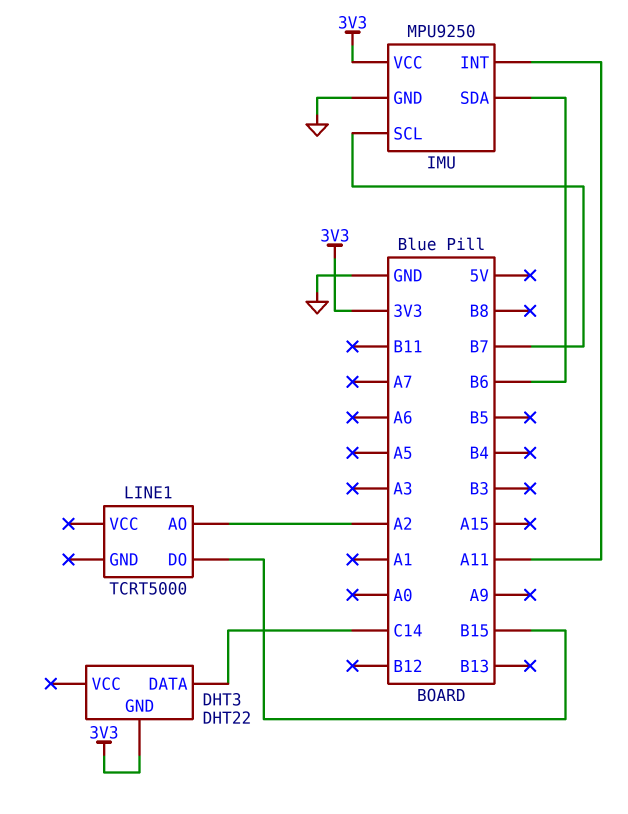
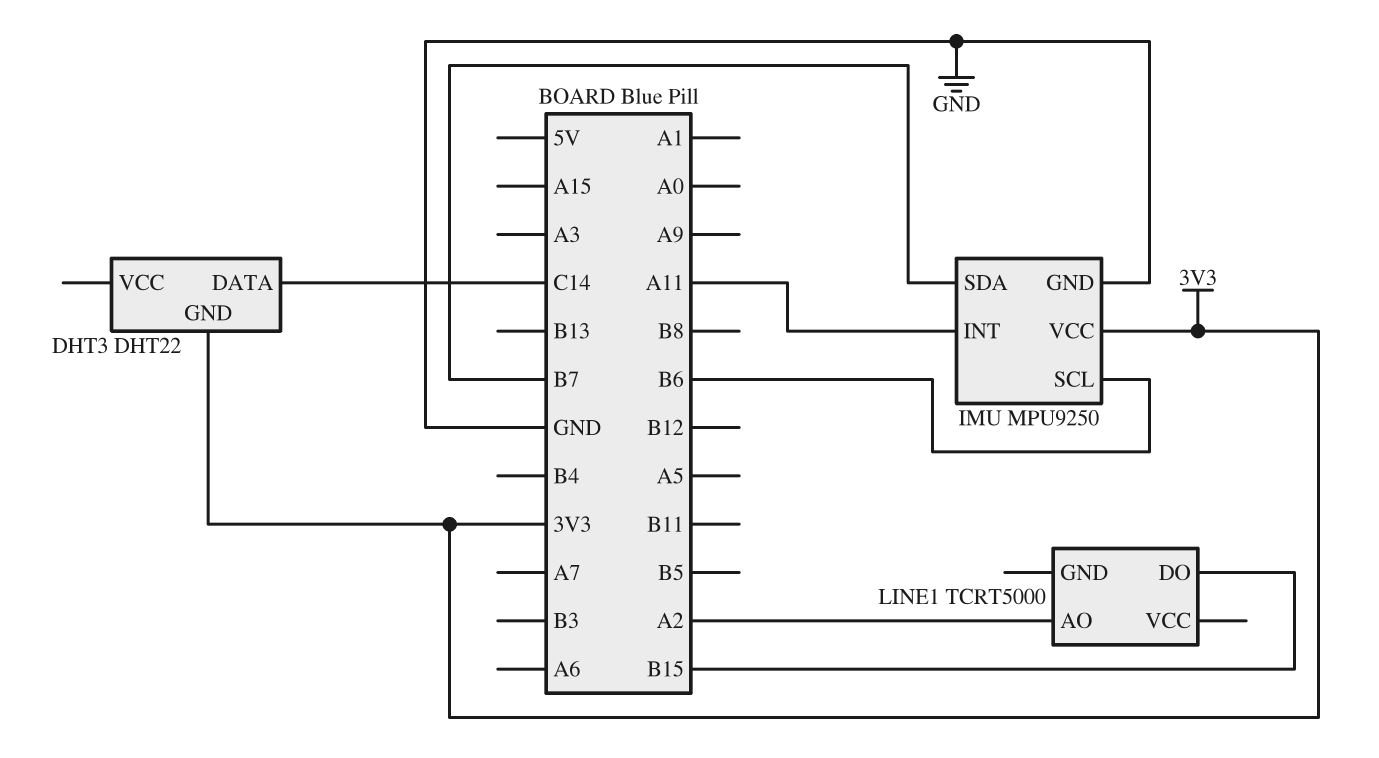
IMU pin SCL: B7 -> B6
IMU pin SDA: B6 -> B7

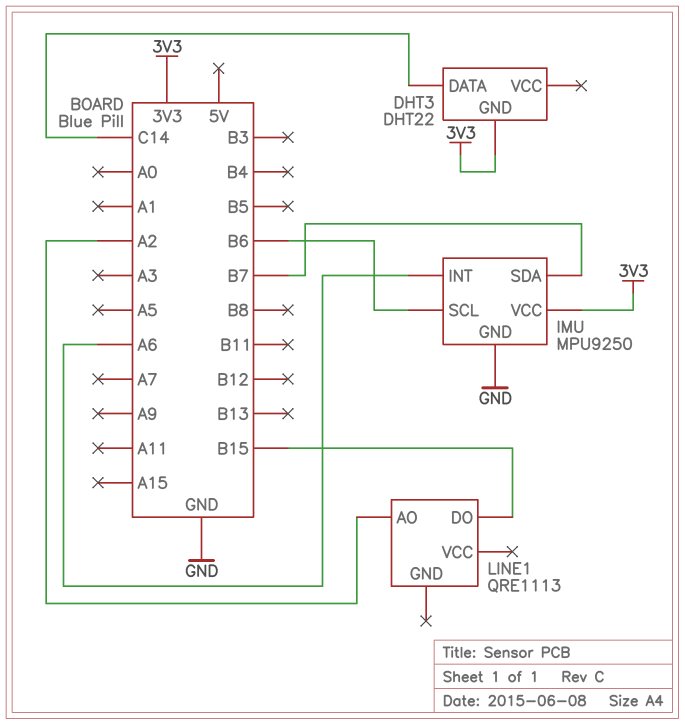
IMU pin INT: A11 -> A6
LINE1: TCRT5000 -> QRE1113

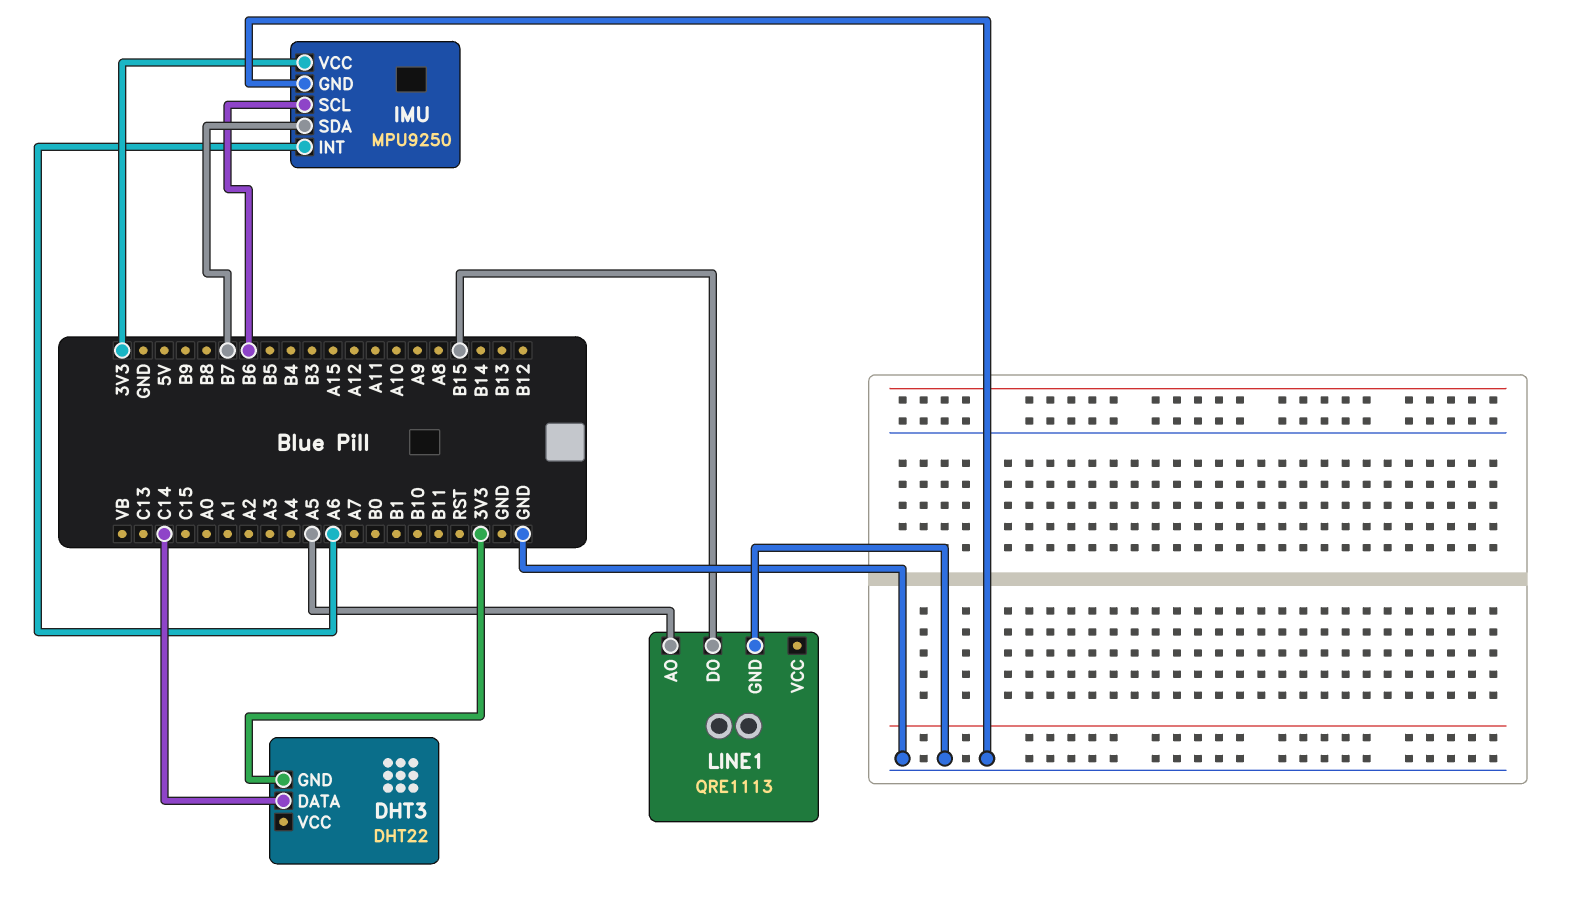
LINE1 pin AO: A2 -> A5
LINE1 pin GND: none -> GND

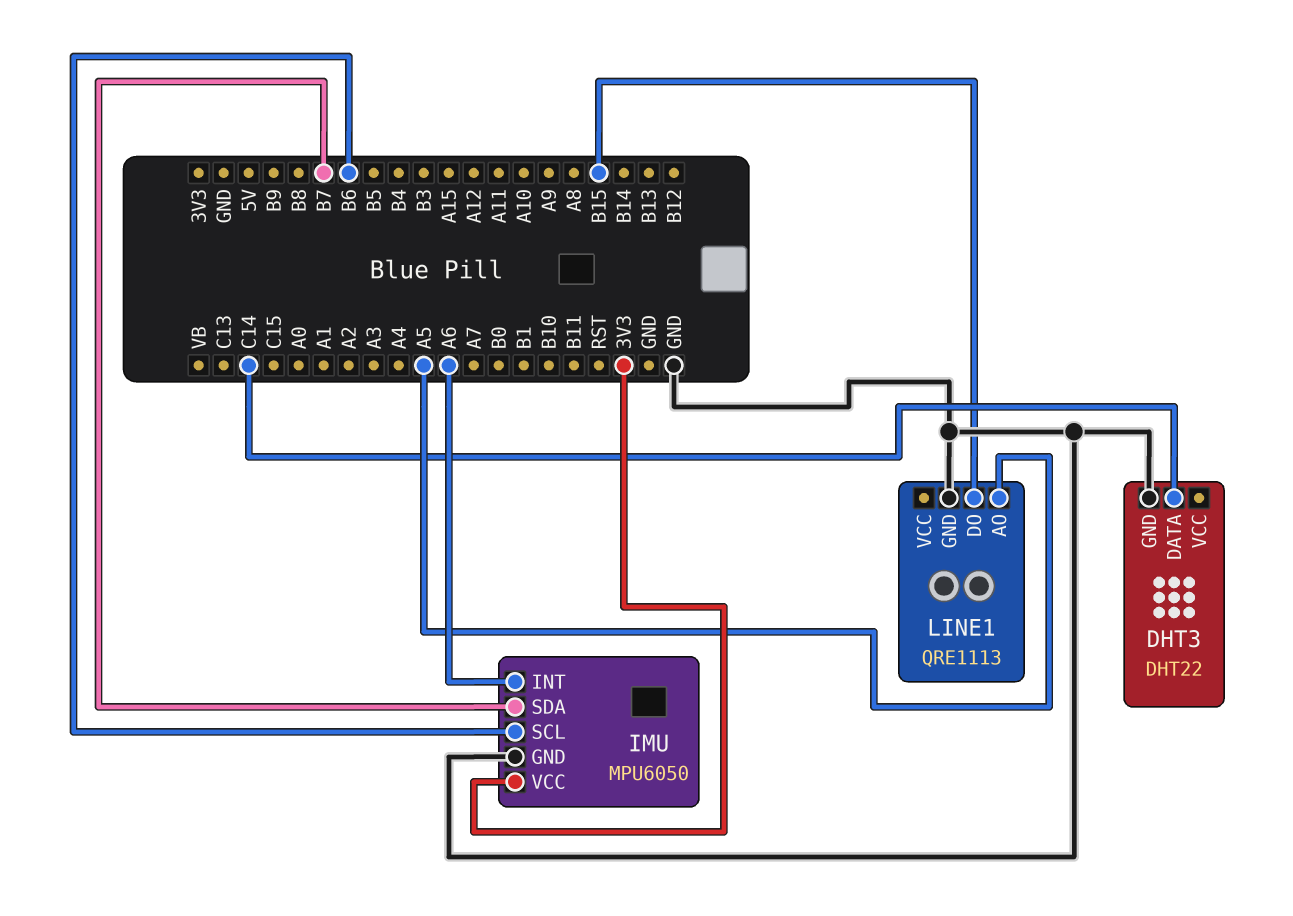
DHT3 pin GND: 3V3 -> GND
IMU: MPU9250 -> MPU6050

